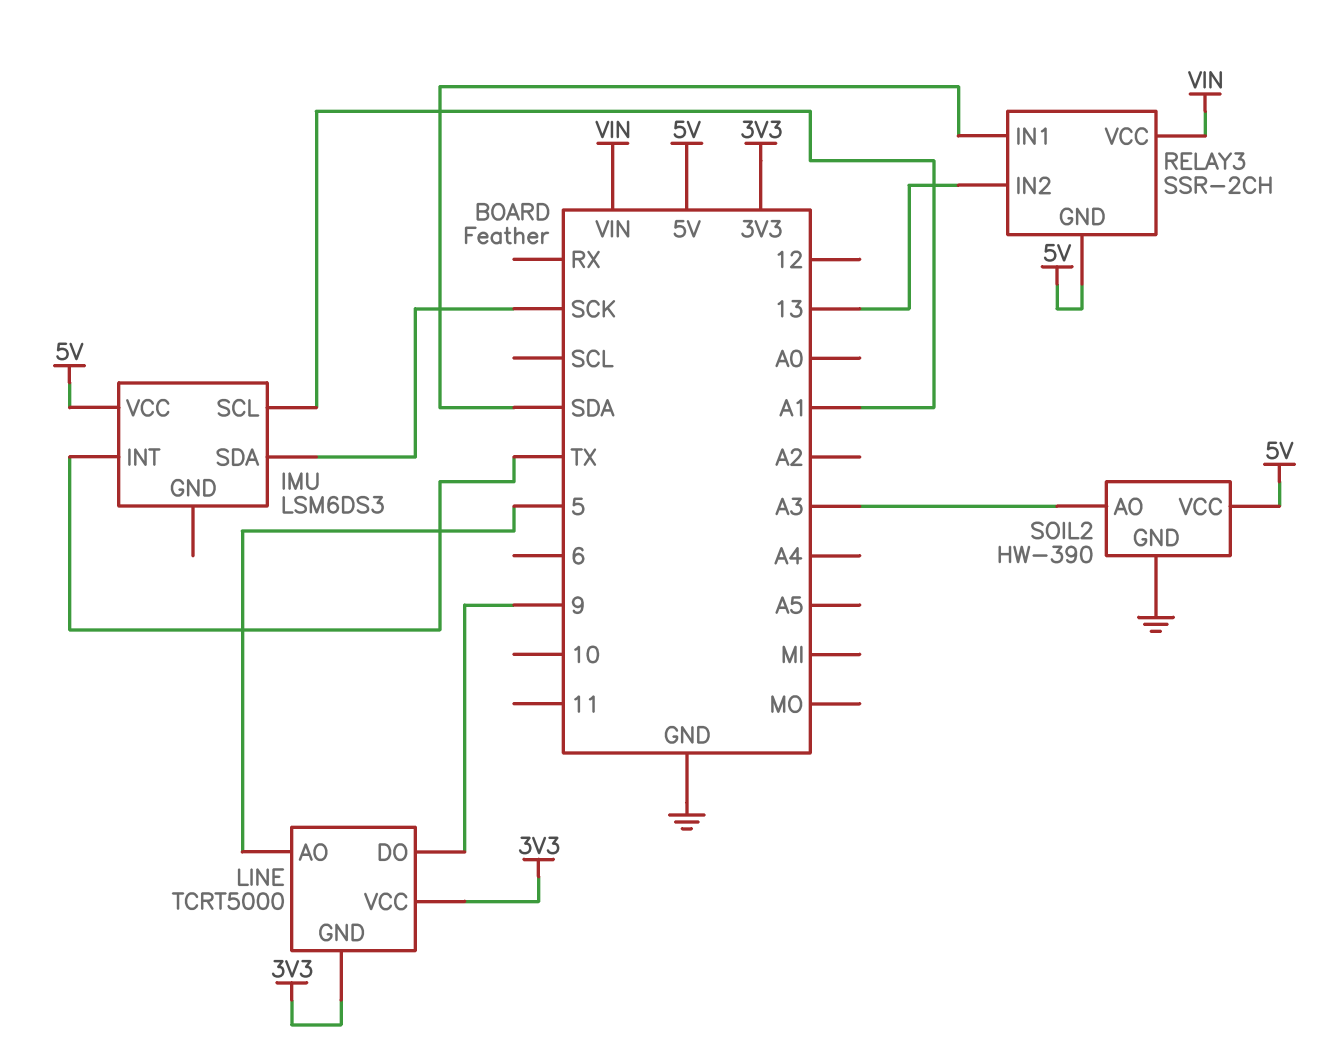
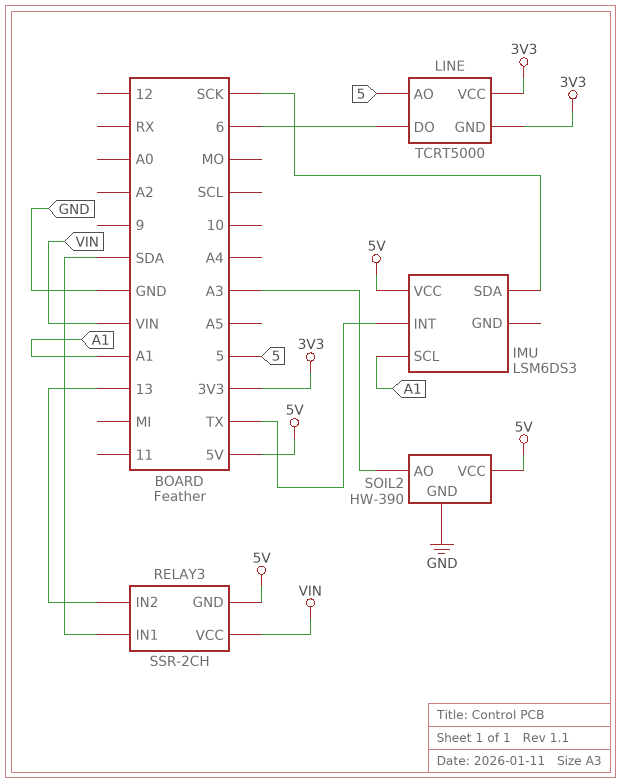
LINE pin DO: 9 -> 6

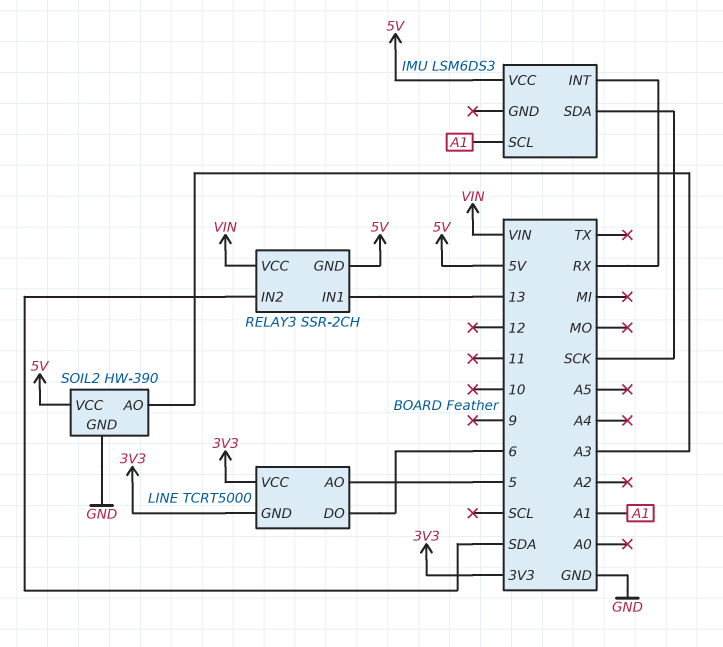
IMU pin INT: TX -> RX
RELAY3 pin IN1: SDA -> 13
RELAY3 pin IN2: 13 -> SDA

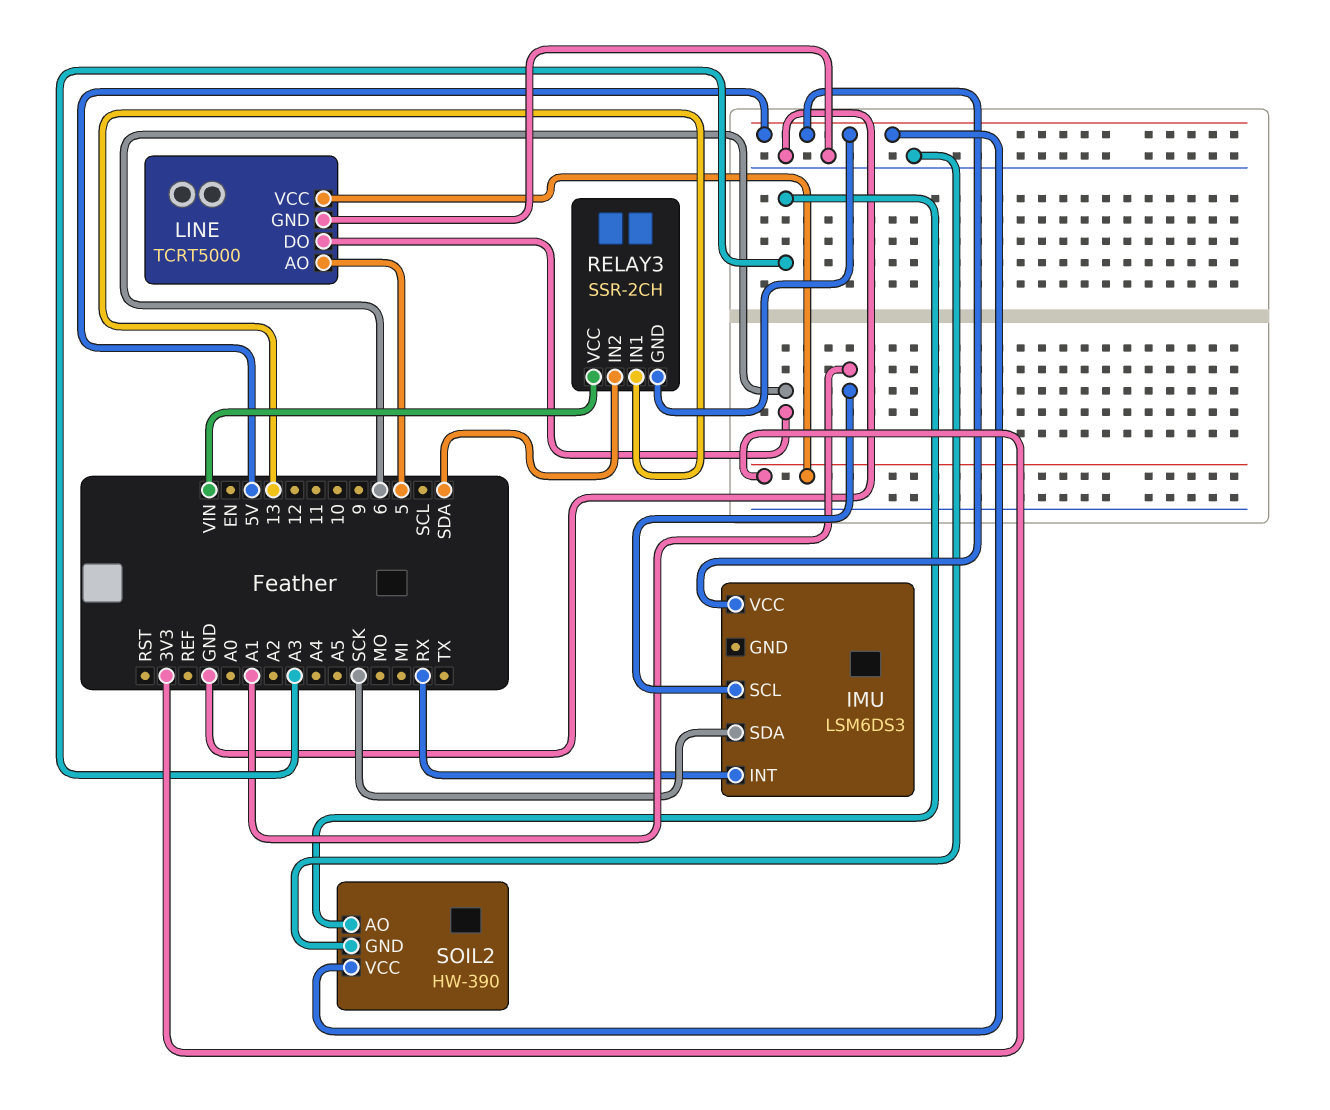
LINE pin GND: 3V3 -> GND

